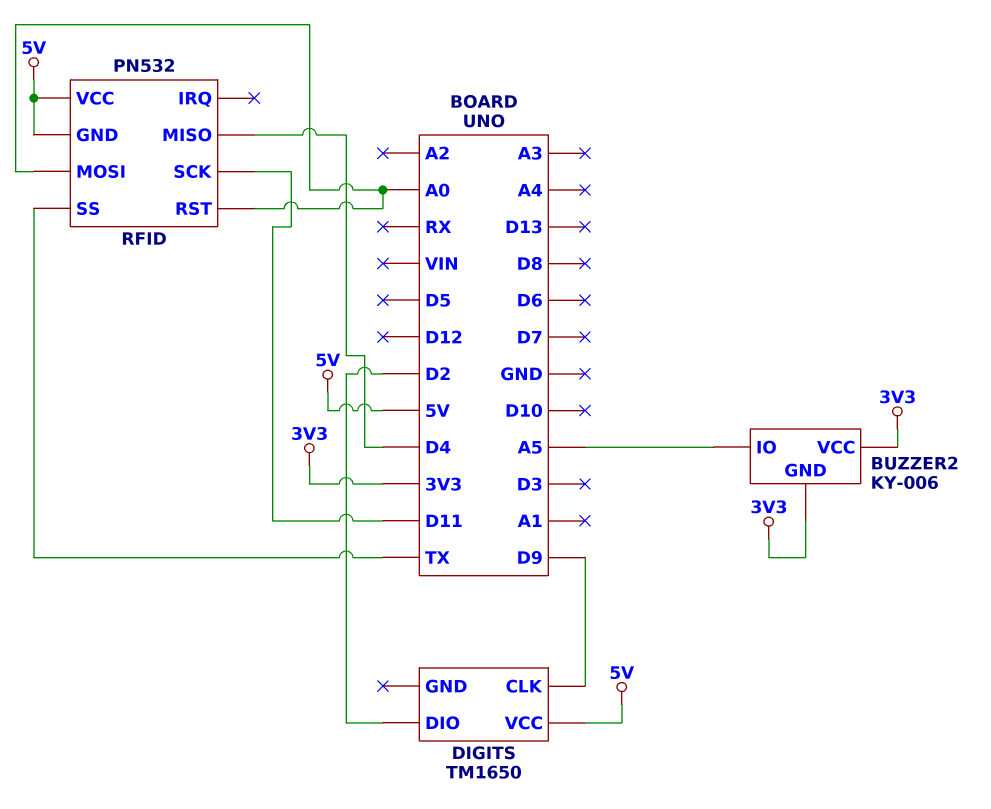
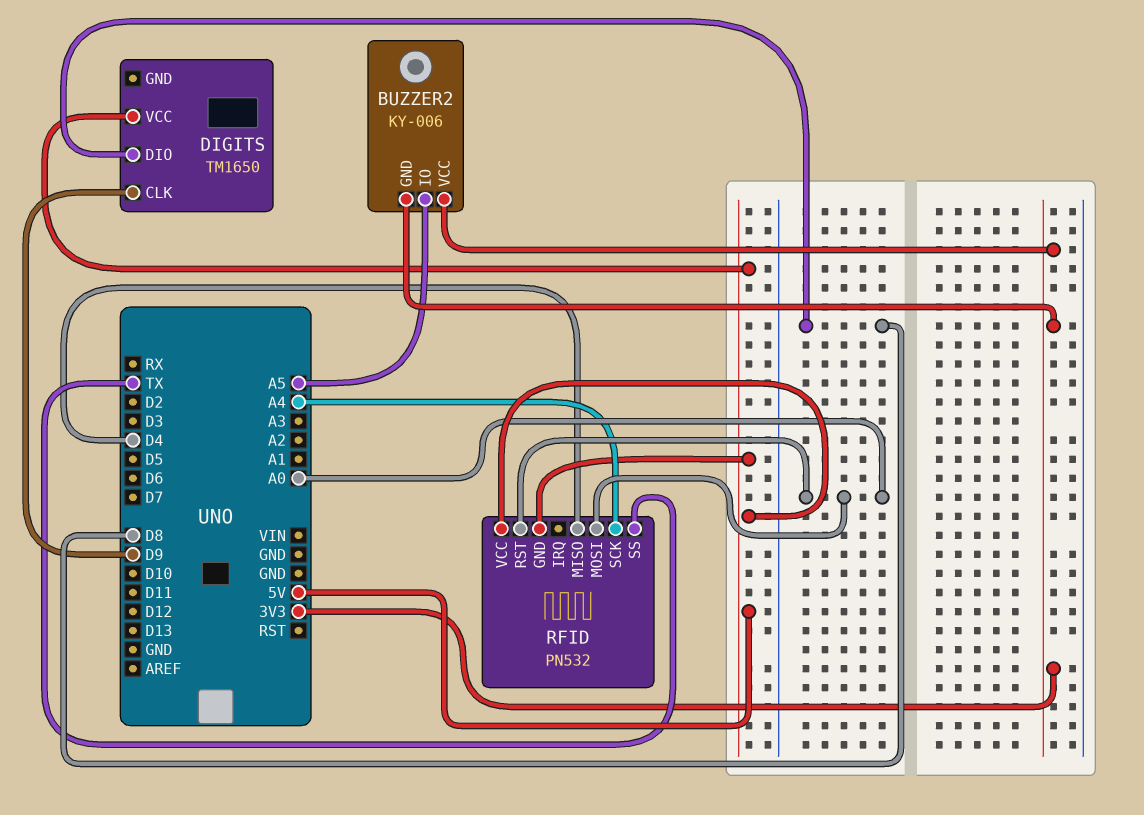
DIGITS pin DIO: D2 -> D8
RFID pin SCK: D11 -> A4

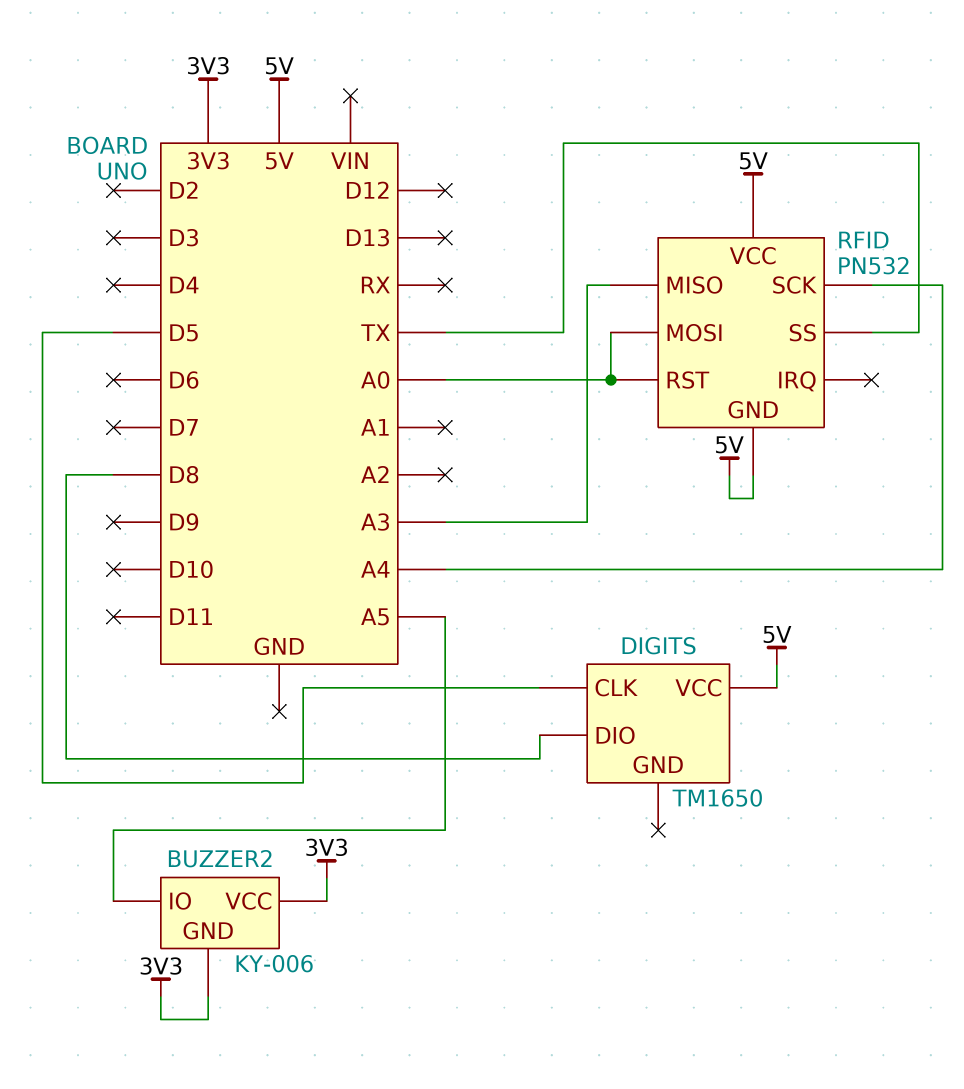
DIGITS pin CLK: D9 -> D5
RFID pin MISO: D4 -> A3

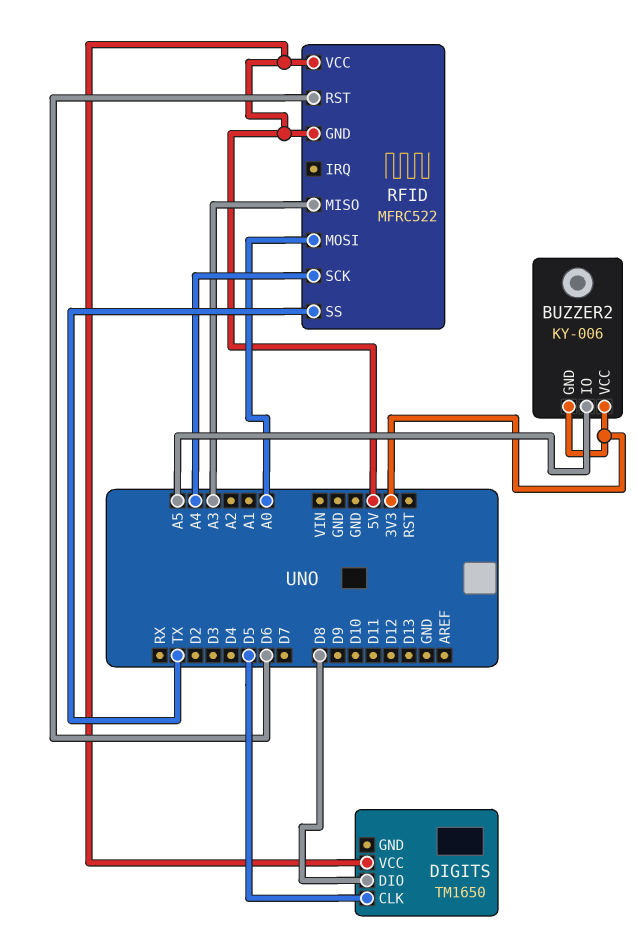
RFID: PN532 -> MFRC522
RFID pin RST: A0 -> D6

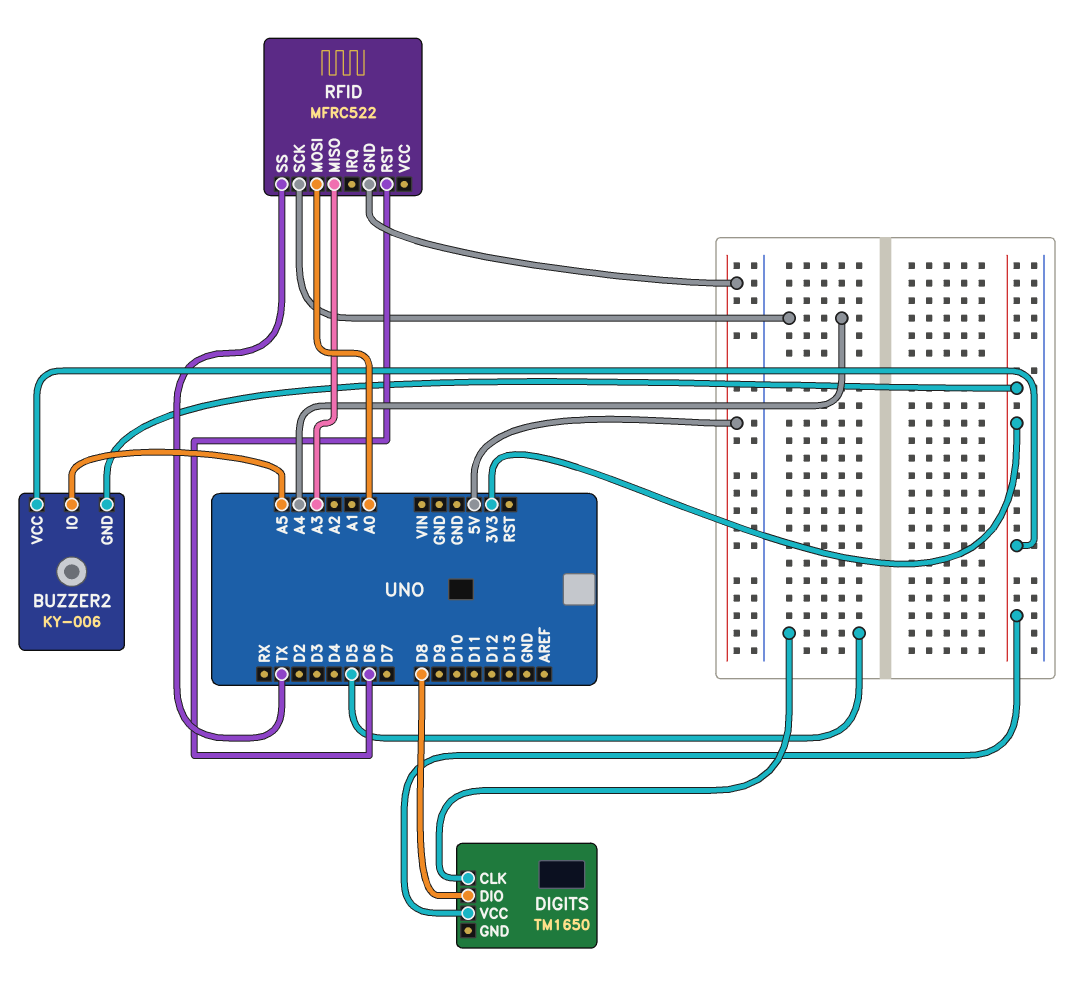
DIGITS pin VCC: 5V -> 3V3
RFID pin VCC: 5V -> none

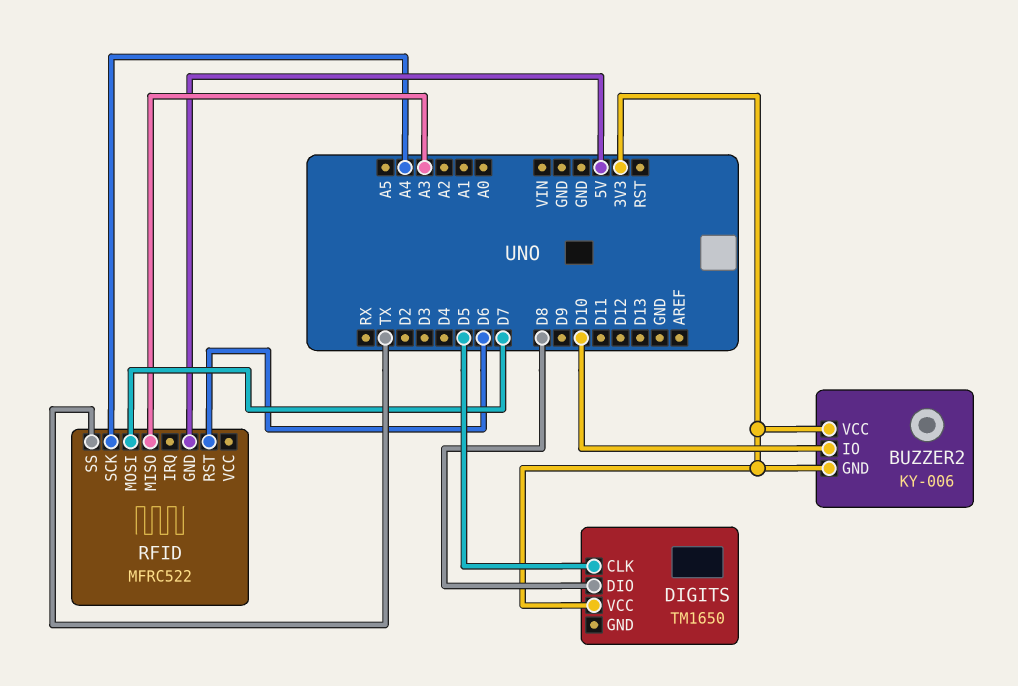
BUZZER2 pin IO: A5 -> D10
RFID pin MOSI: A0 -> D7

